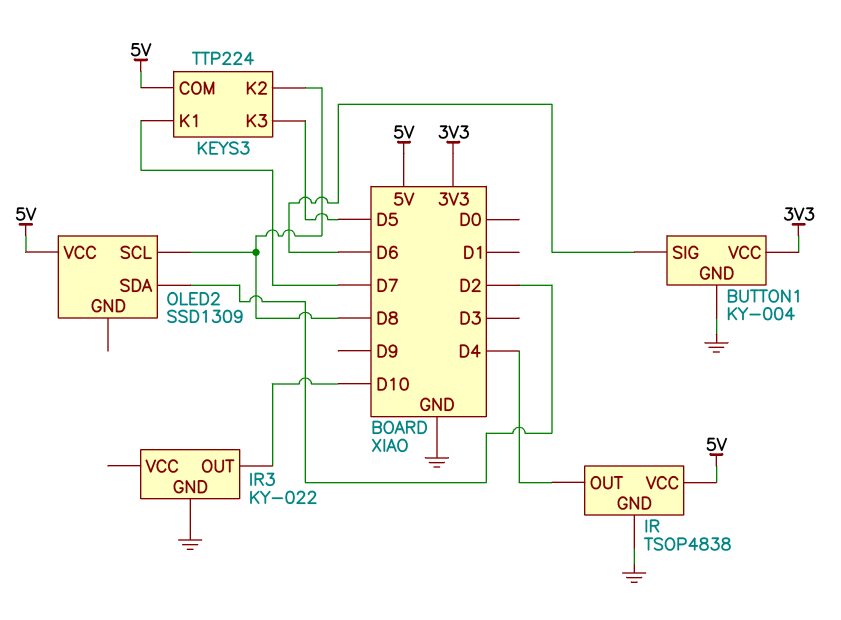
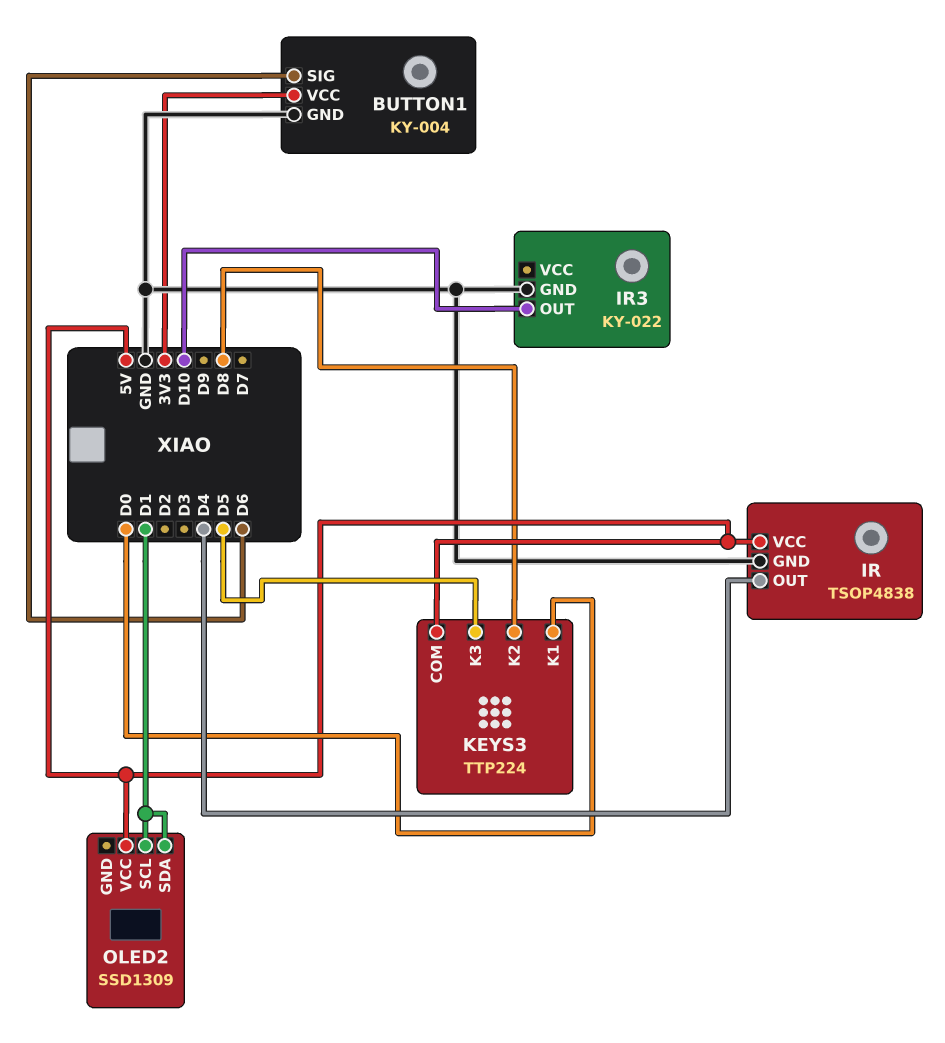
KEYS3 pin K1: D7 -> D0
OLED2 pin SCL: D8 -> D1
OLED2 pin SDA: D2 -> D1

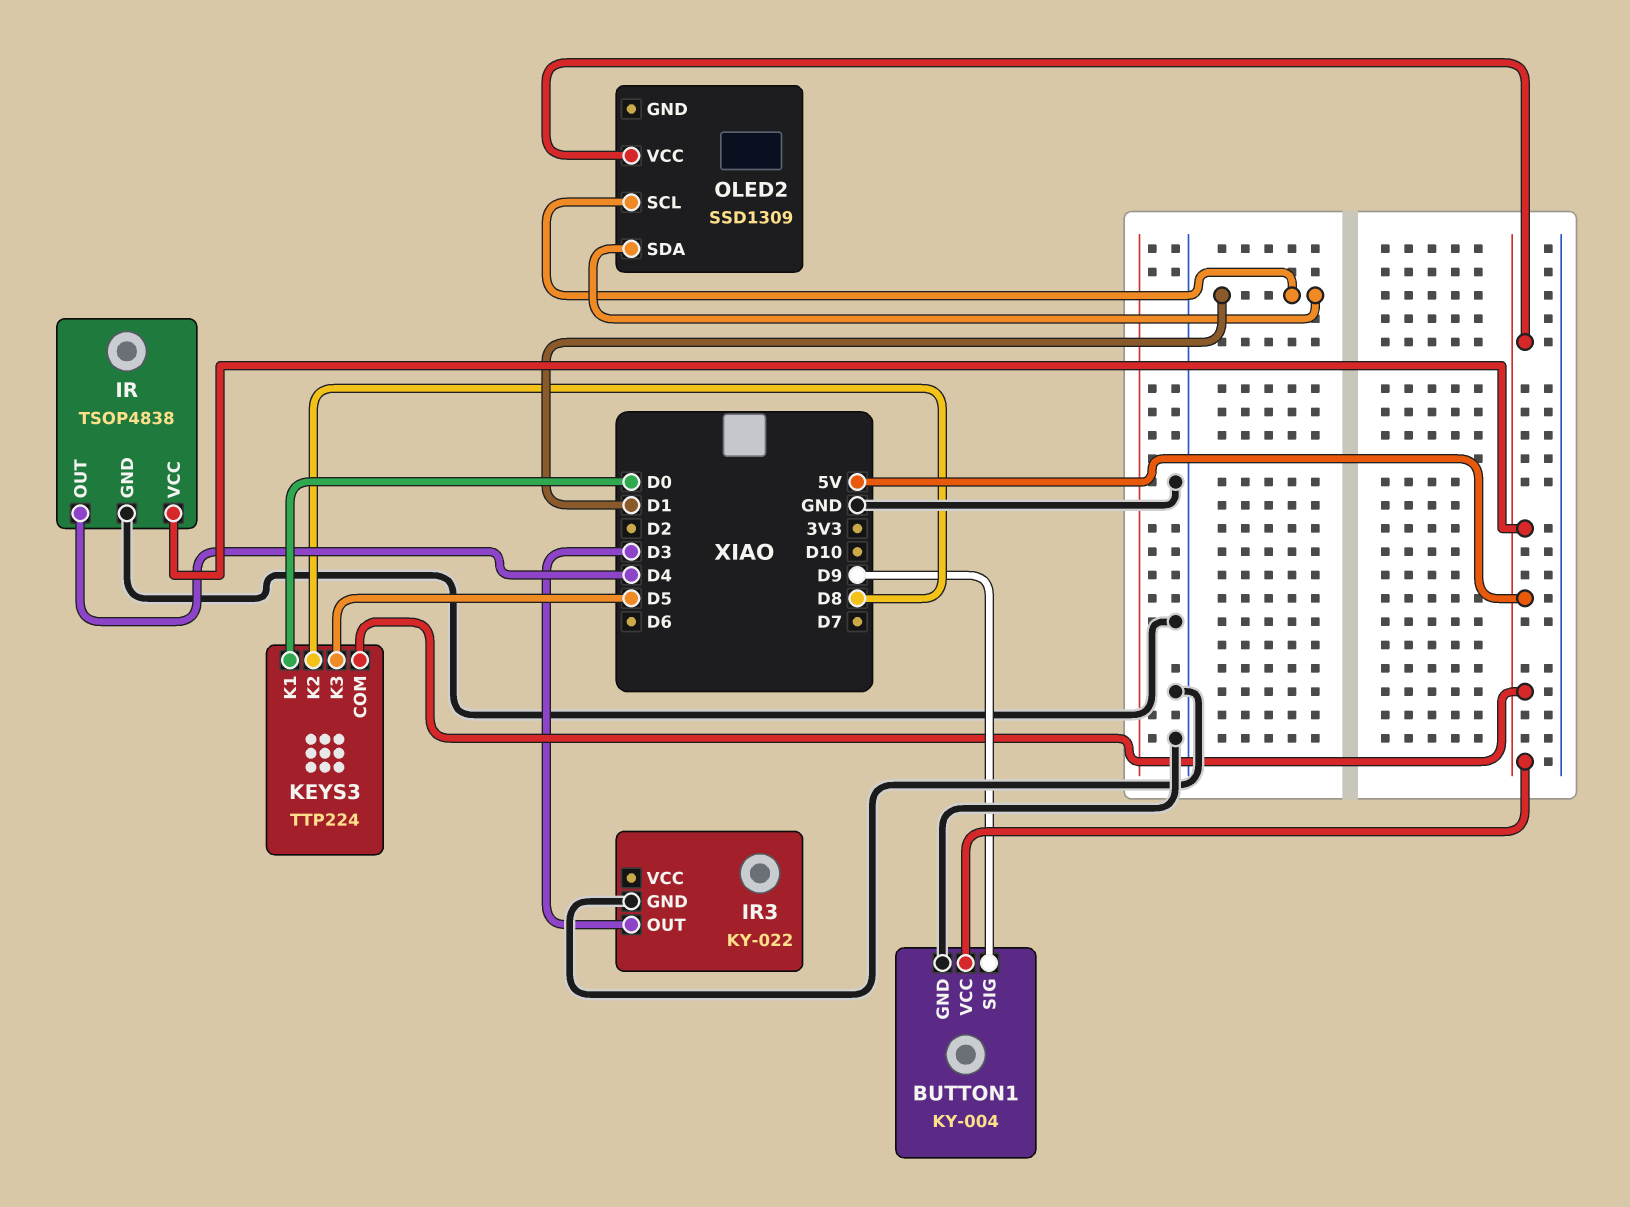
BUTTON1 pin SIG: D6 -> D9
BUTTON1 pin VCC: 3V3 -> 5V
IR3 pin OUT: D10 -> D3

